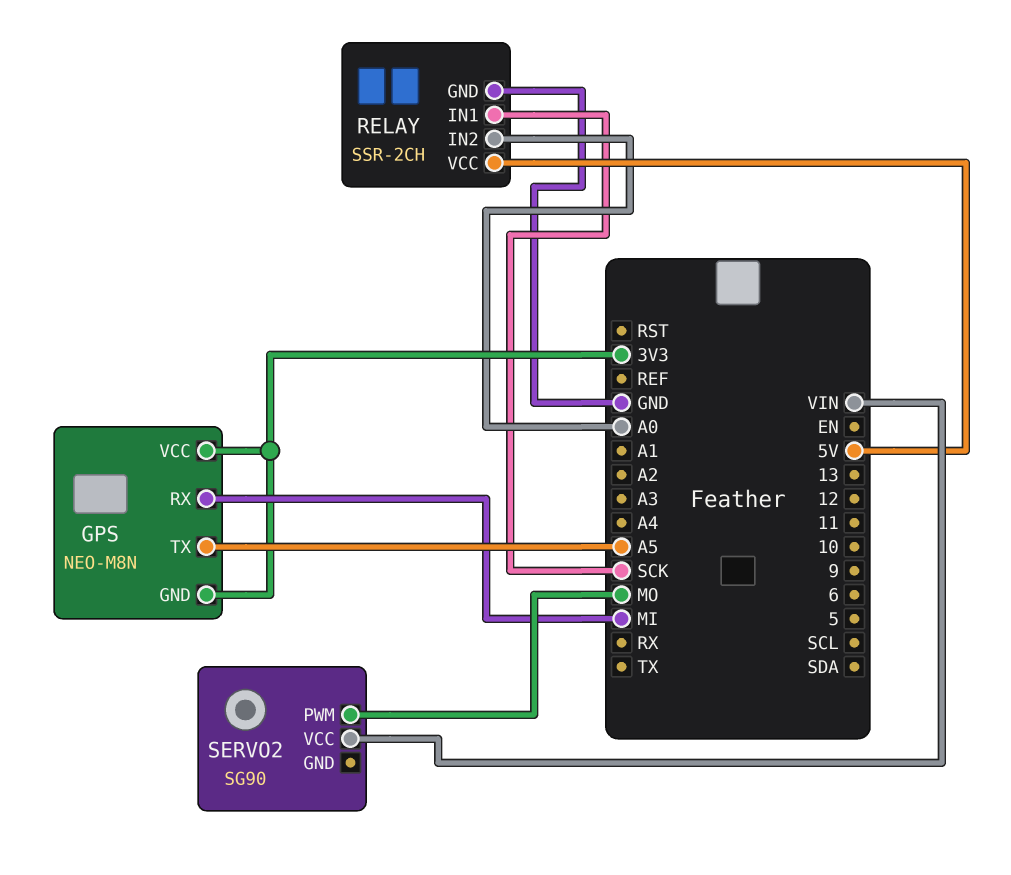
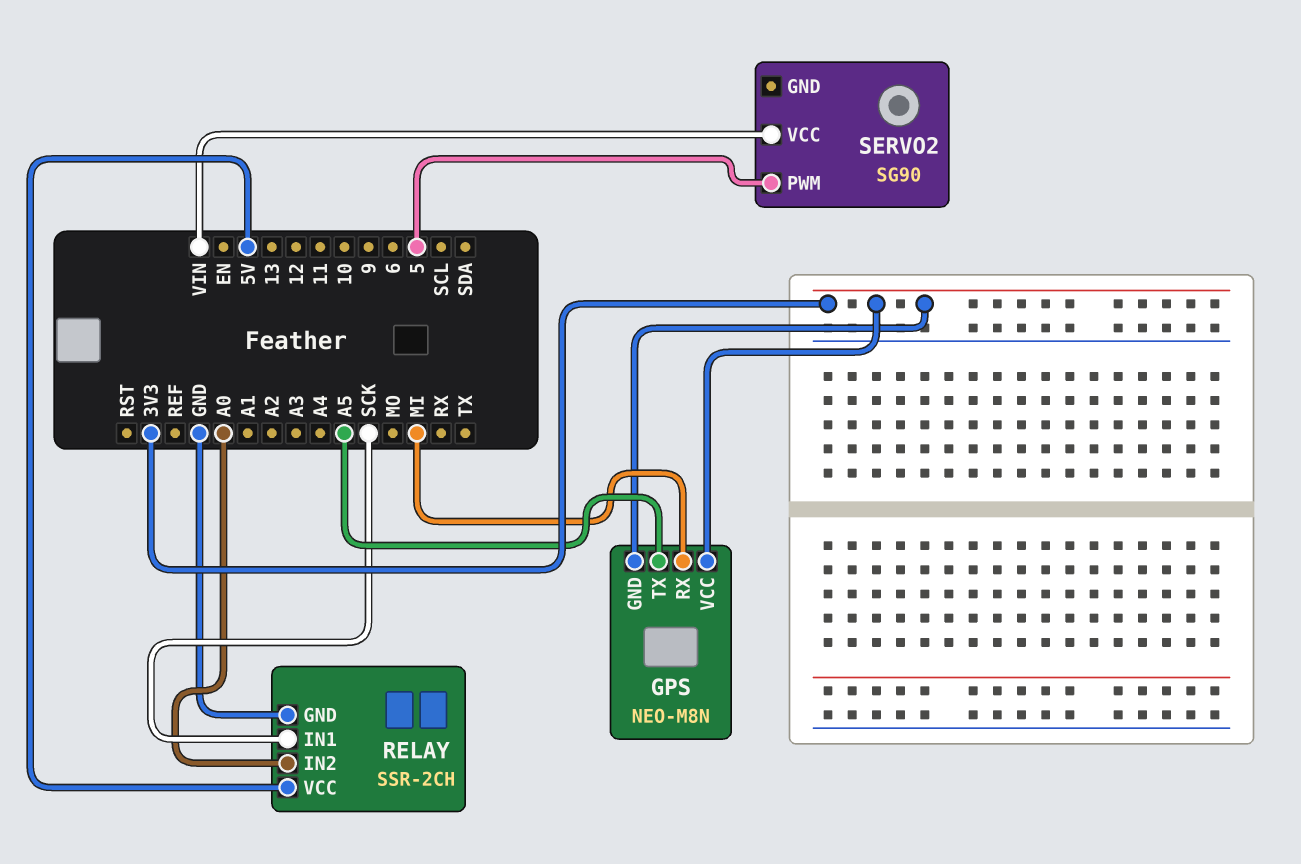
SERVO2 pin PWM: MO -> 5

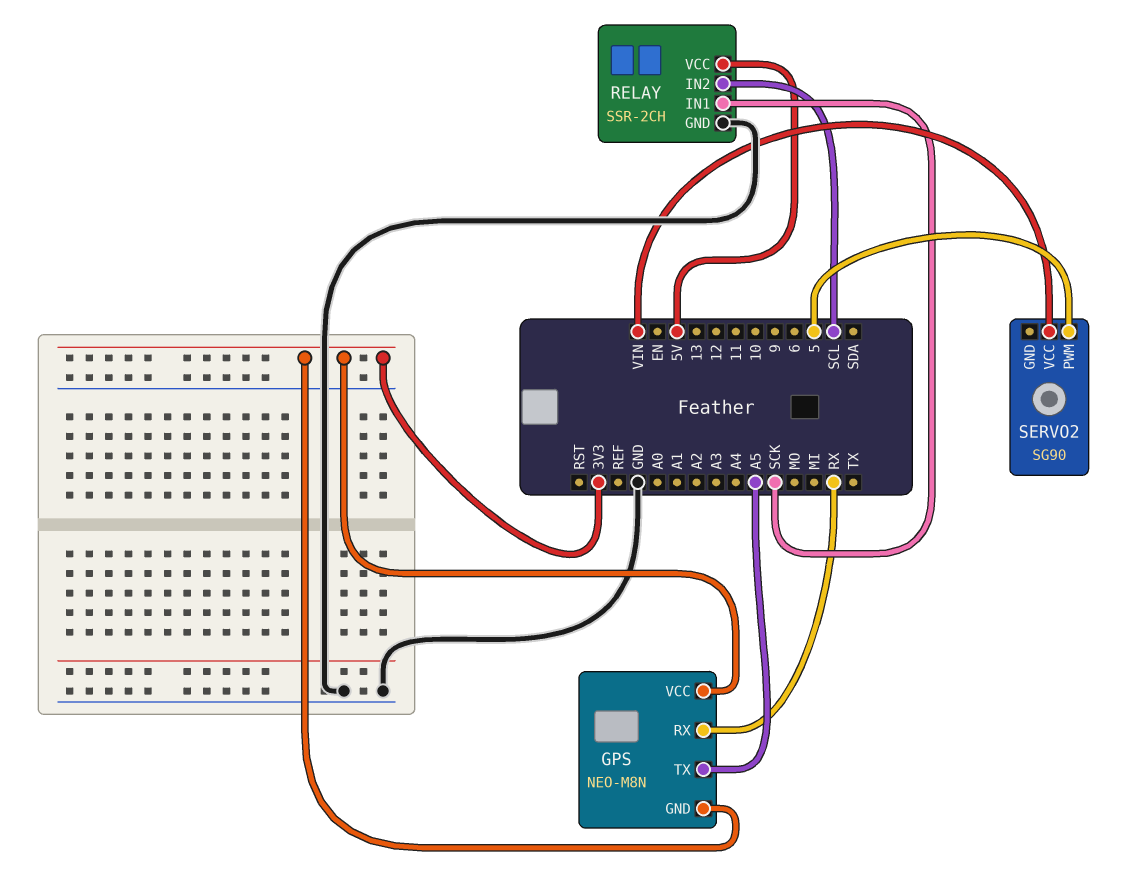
GPS pin RX: MI -> RX
RELAY pin IN2: A0 -> SCL

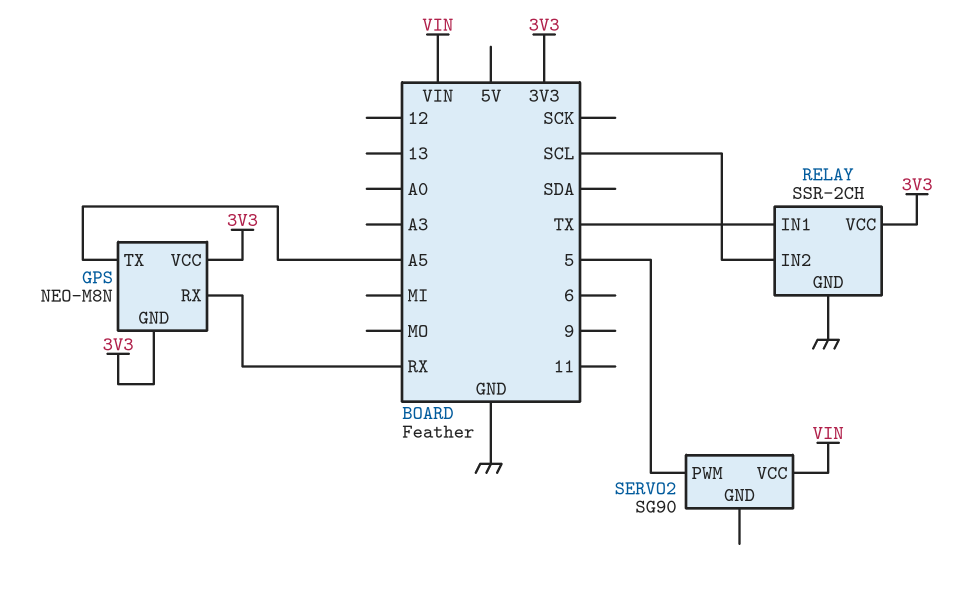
RELAY pin IN1: SCK -> TX
RELAY pin VCC: 5V -> 3V3

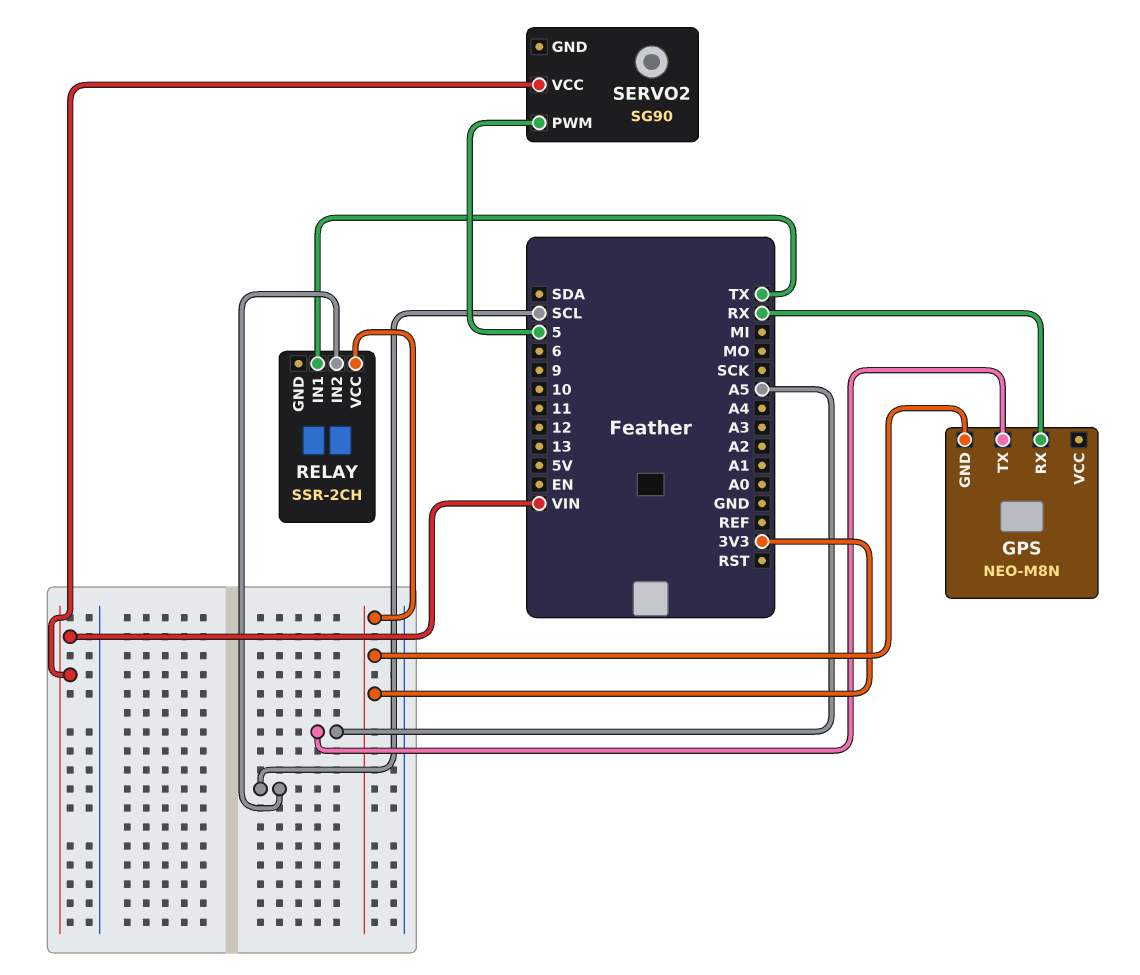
GPS pin VCC: 3V3 -> none
RELAY pin GND: GND -> none

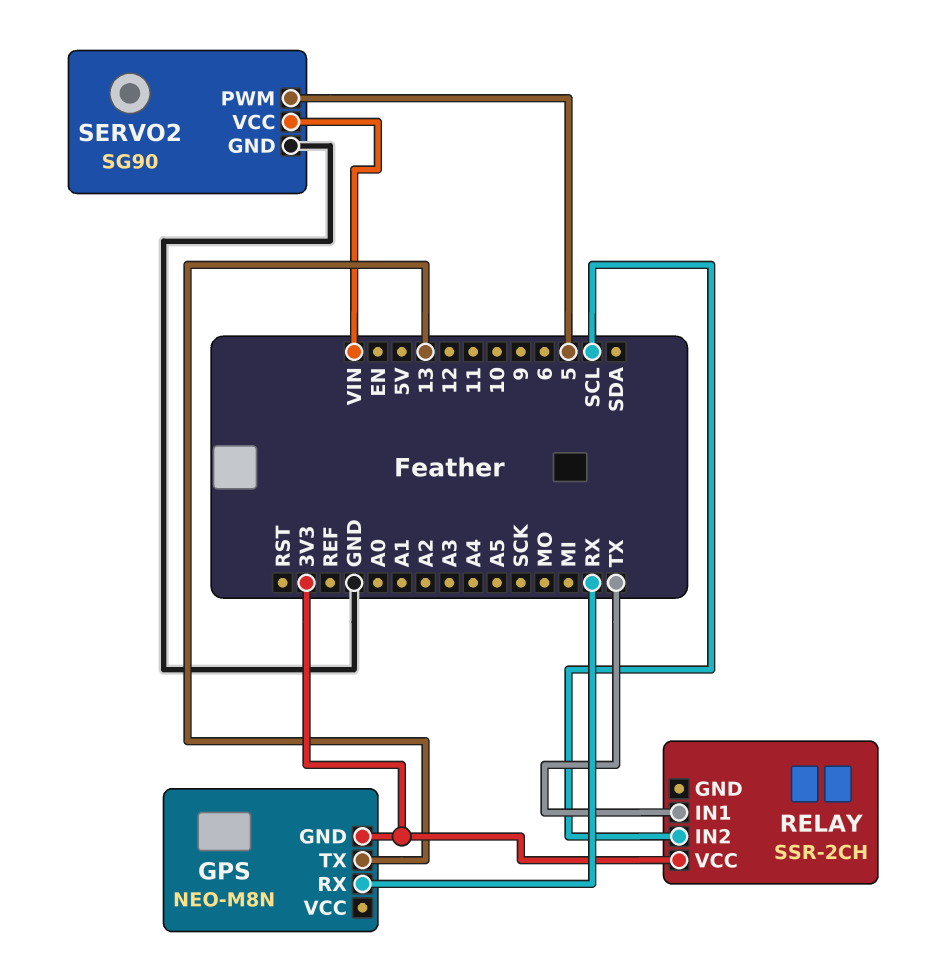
GPS pin TX: A5 -> 13
SERVO2 pin GND: none -> GND

